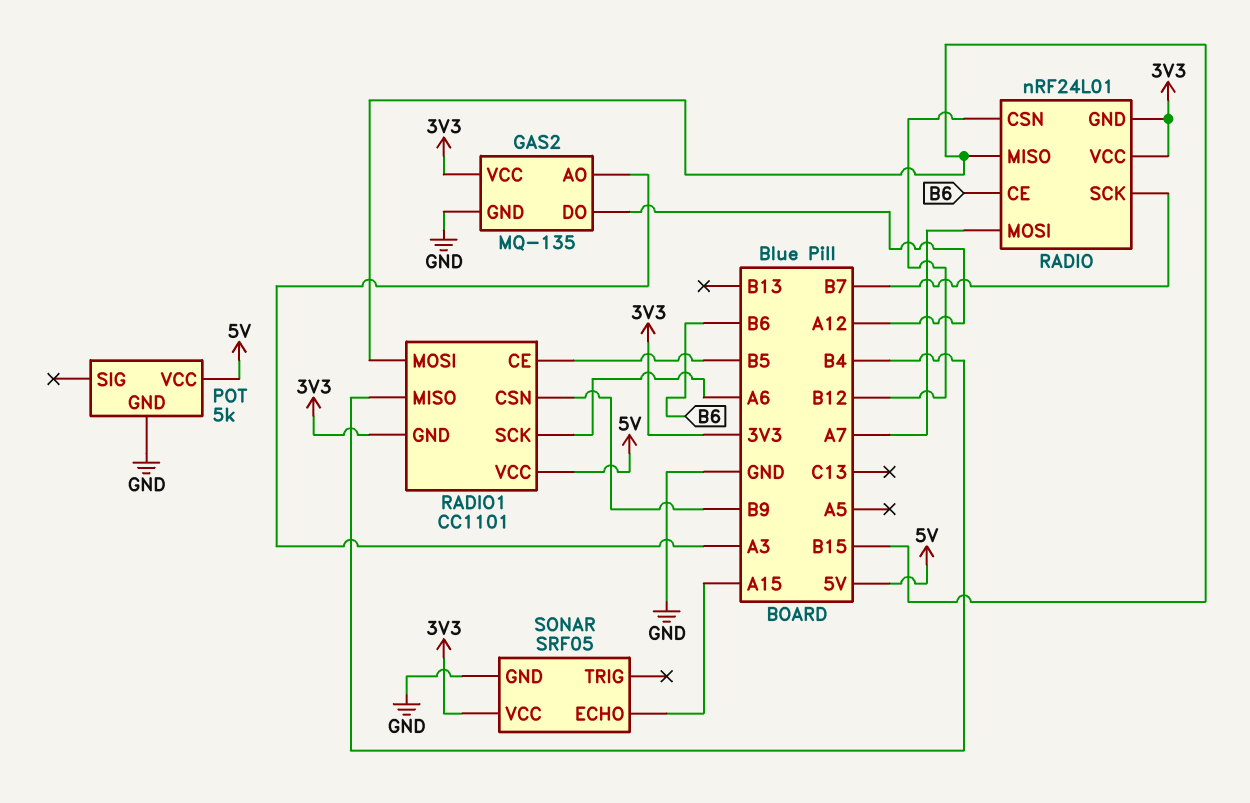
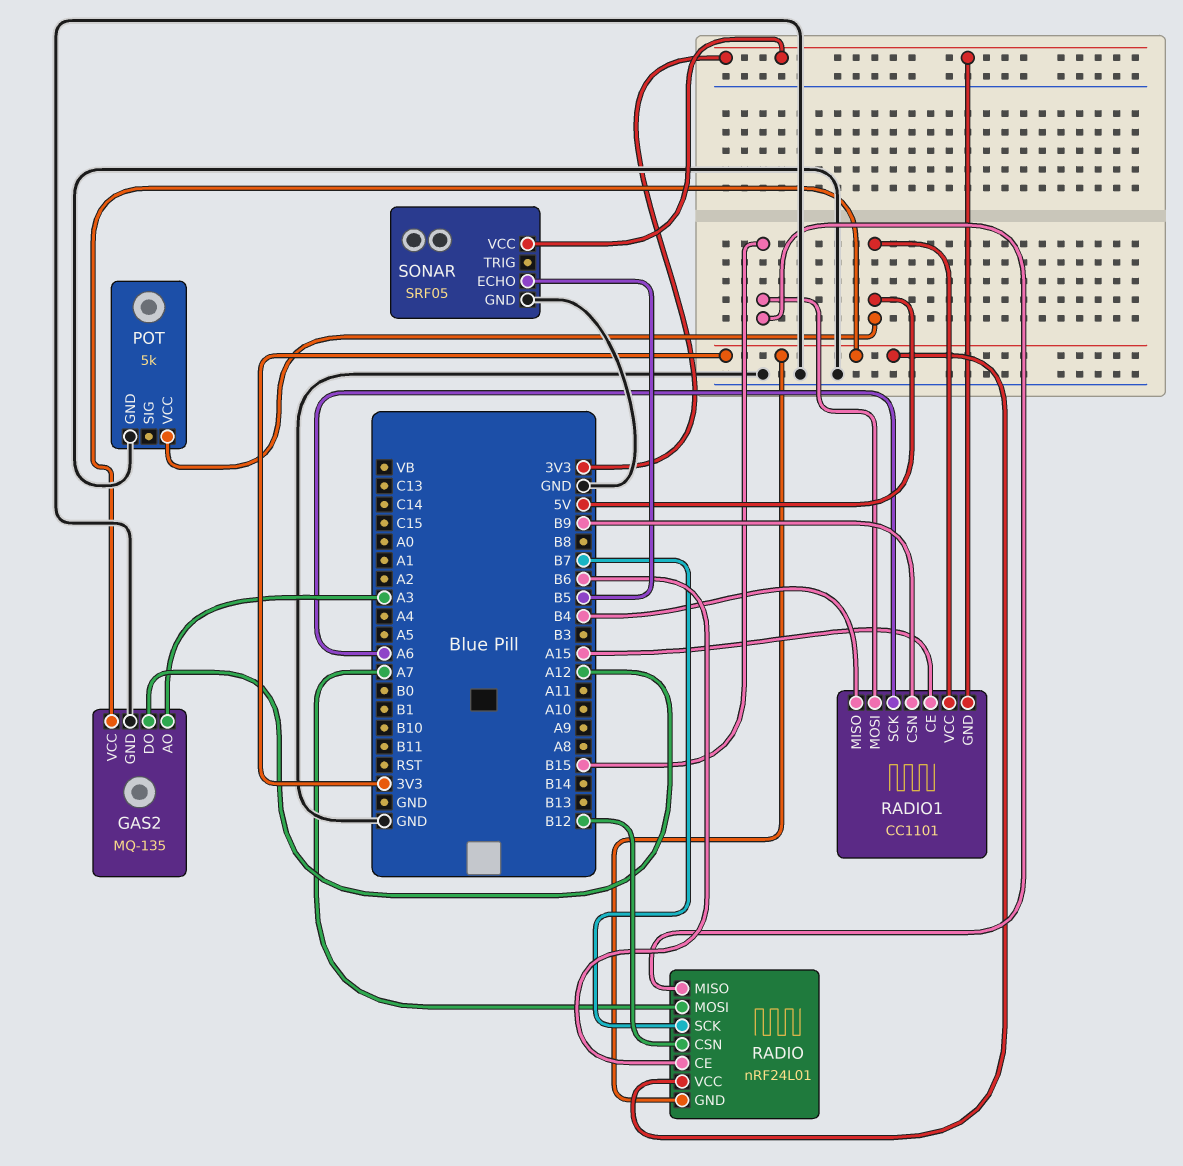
RADIO1 pin CE: B5 -> A15
SONAR pin ECHO: A15 -> B5

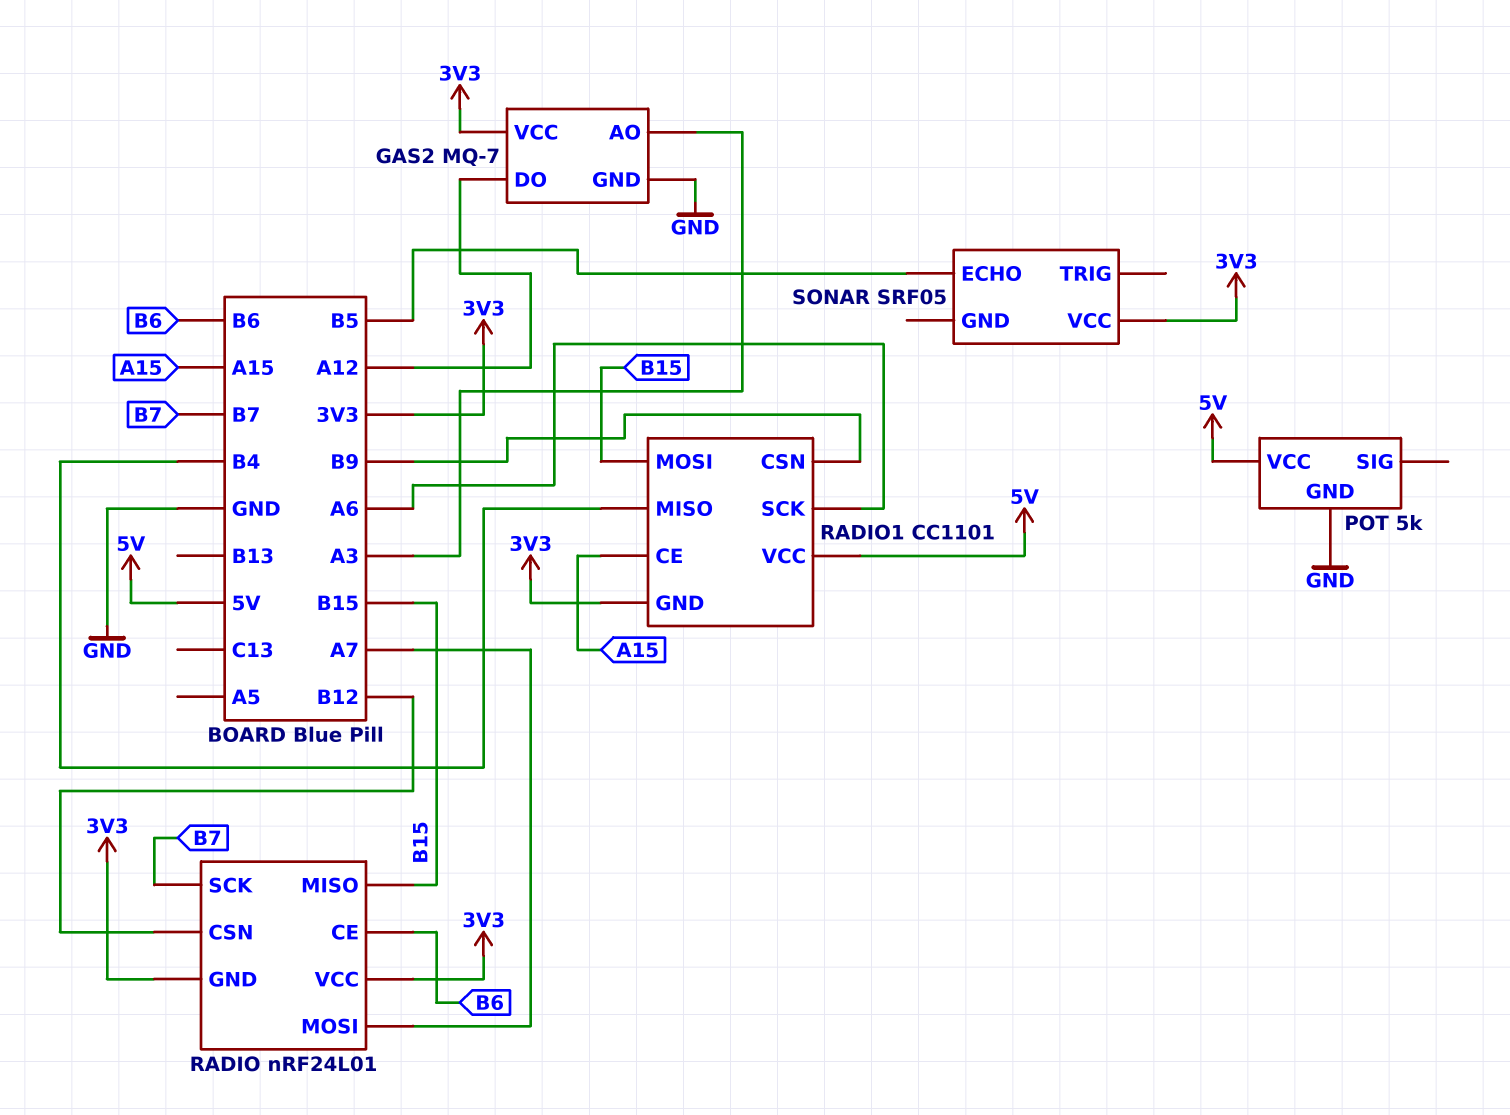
GAS2: MQ-135 -> MQ-7
SONAR pin GND: GND -> none

